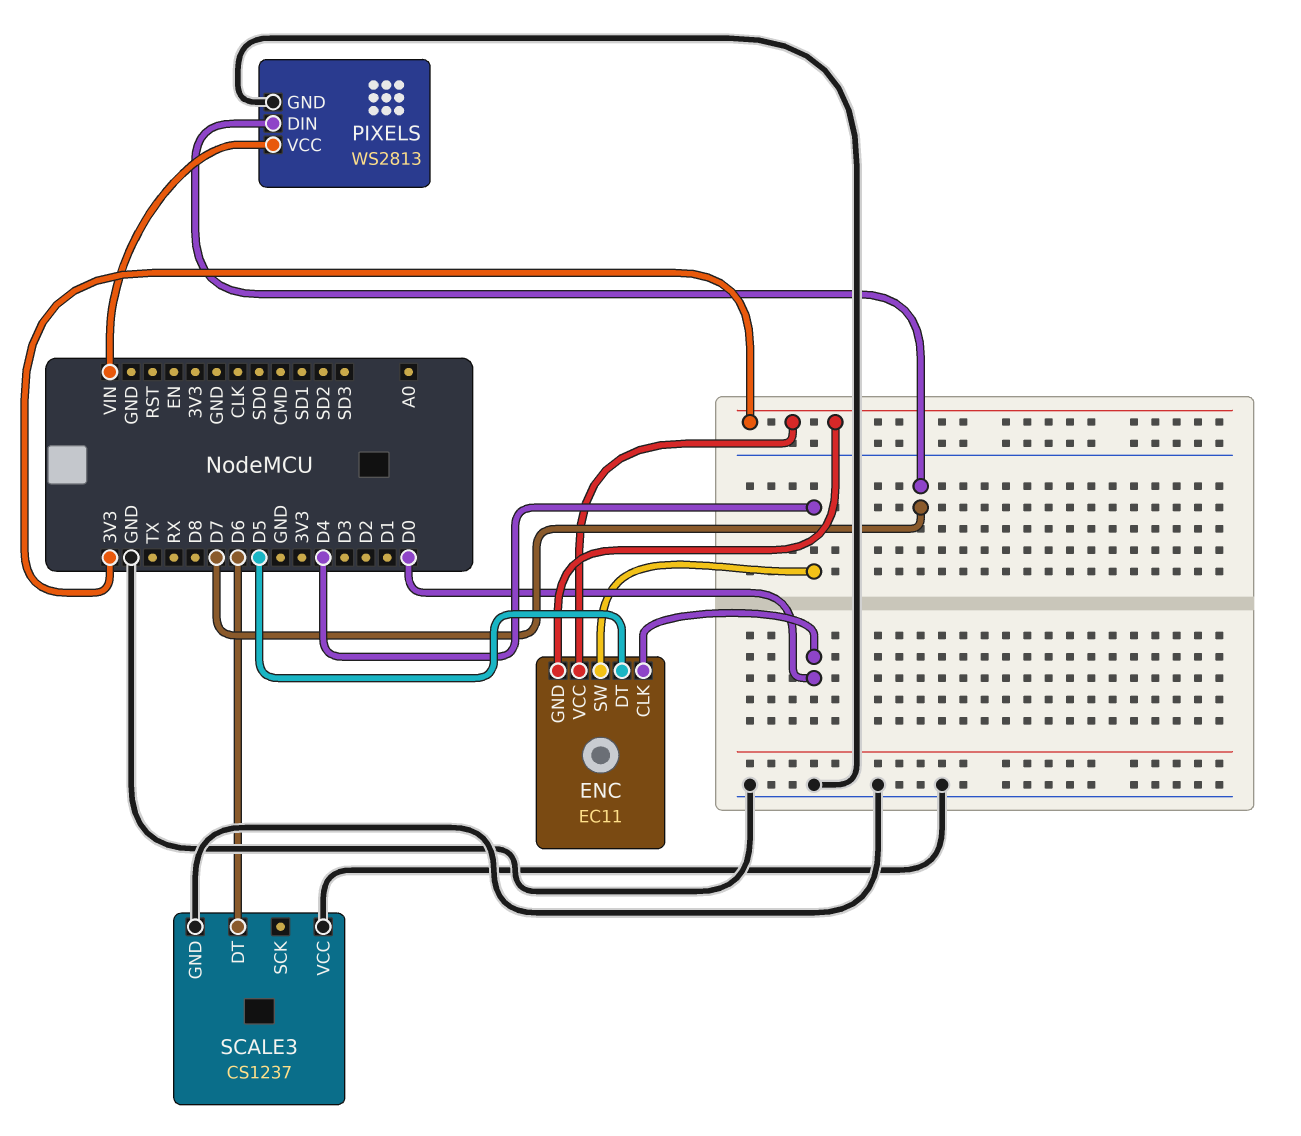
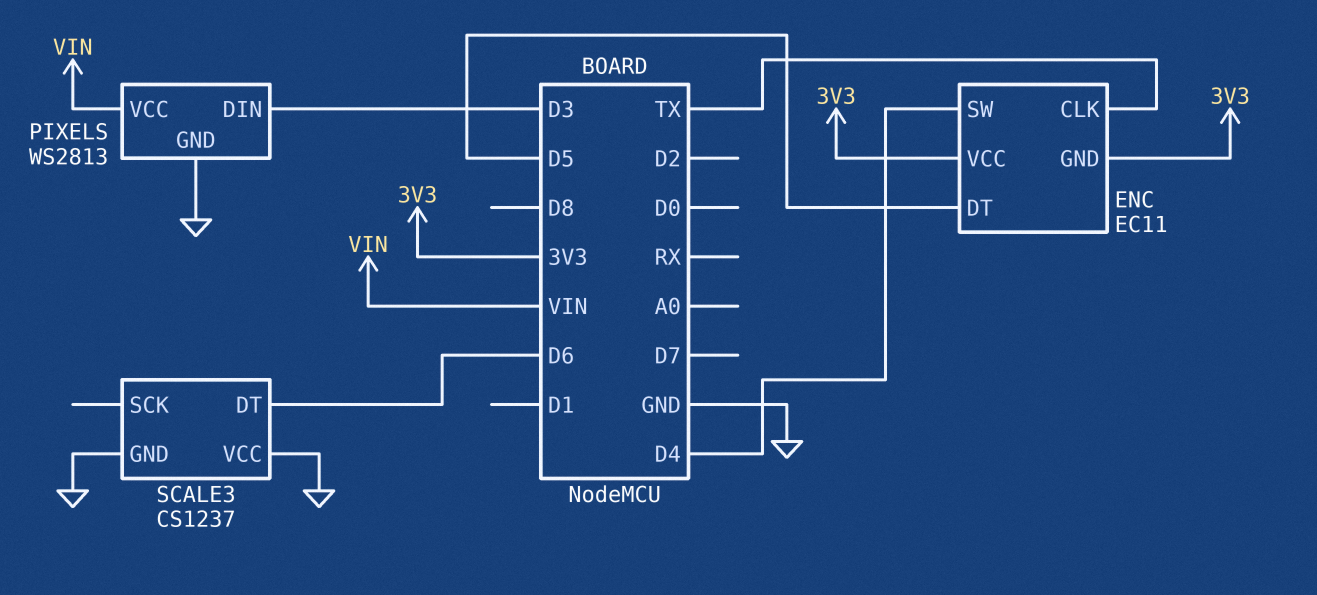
ENC pin CLK: D0 -> TX
PIXELS pin DIN: D7 -> D3

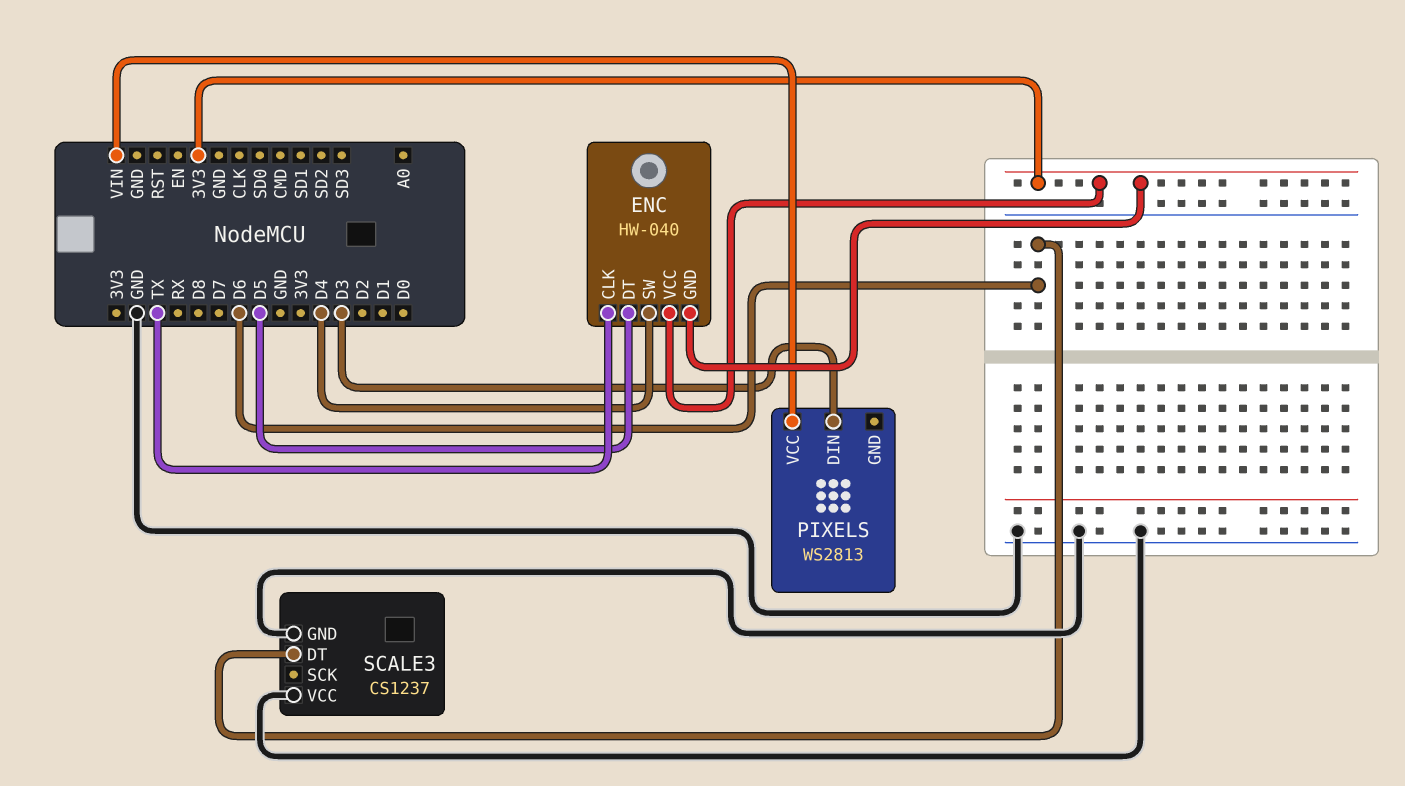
ENC: EC11 -> HW-040
PIXELS pin GND: GND -> none

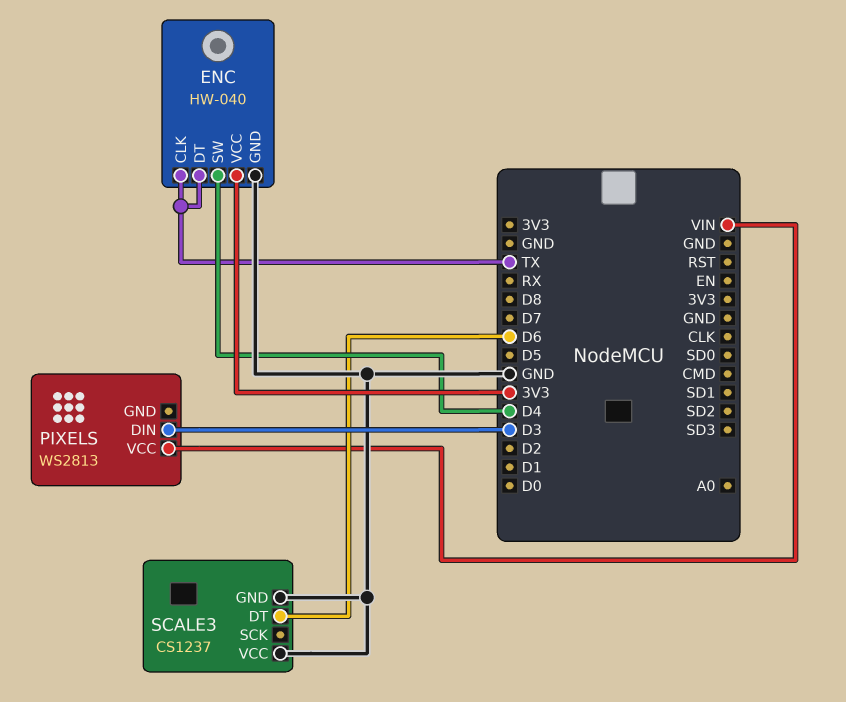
ENC pin DT: D5 -> TX
ENC pin GND: 3V3 -> GND

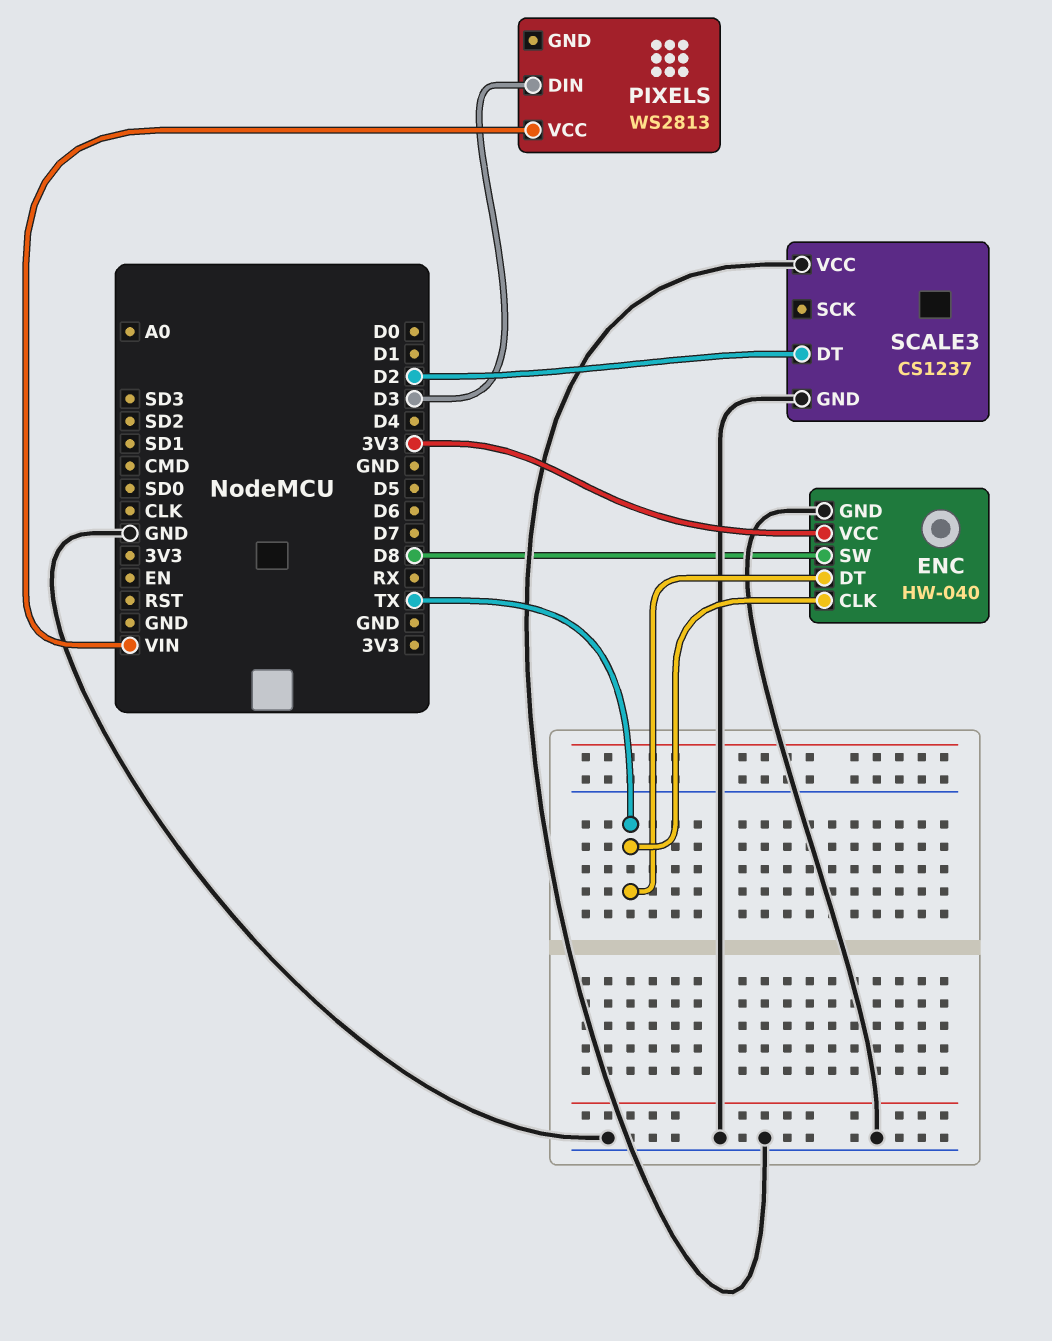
ENC pin SW: D4 -> D8
SCALE3 pin DT: D6 -> D2

